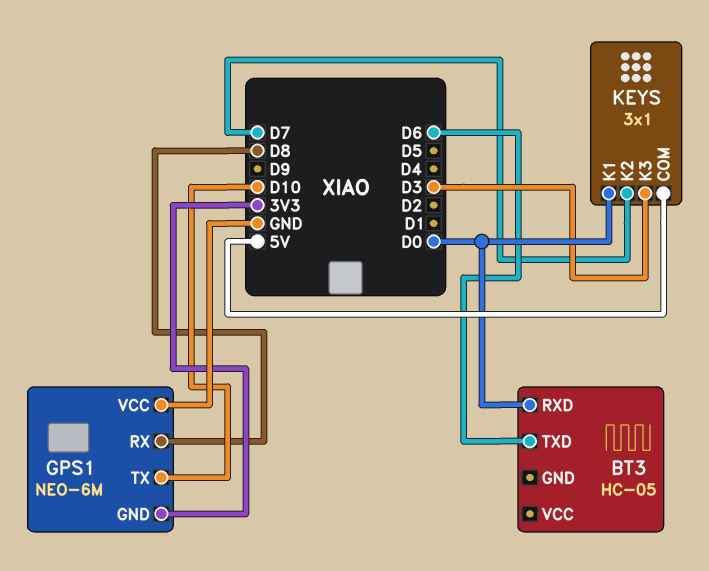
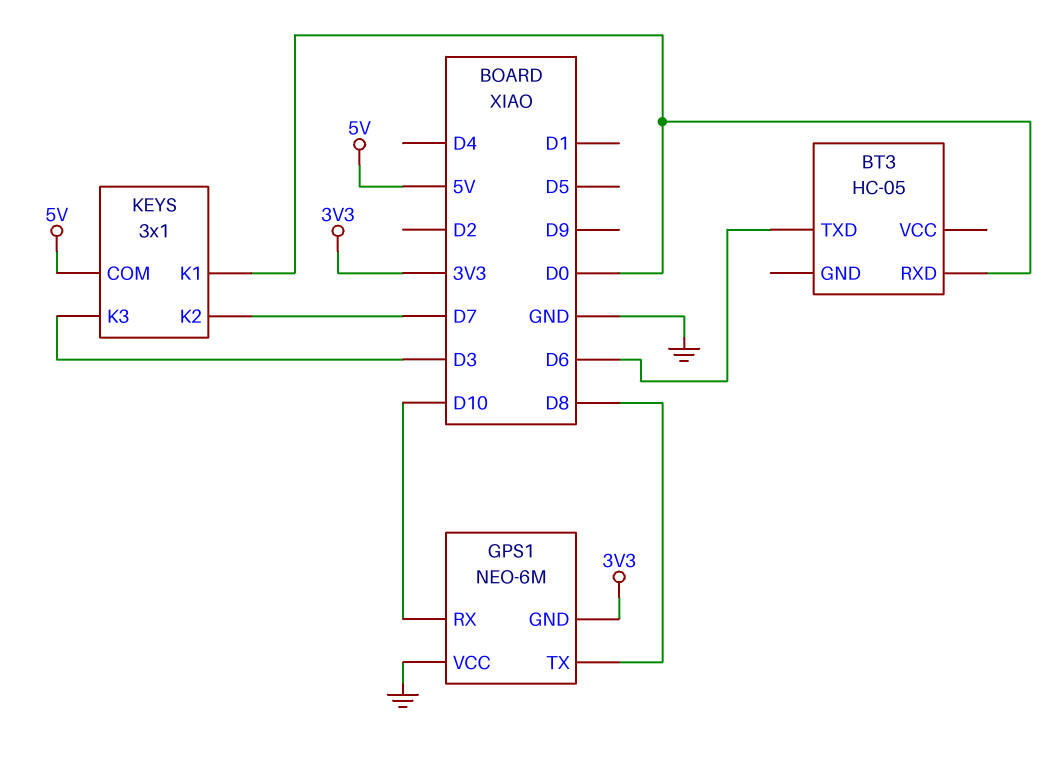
GPS1 pin RX: D8 -> D10
GPS1 pin TX: D10 -> D8

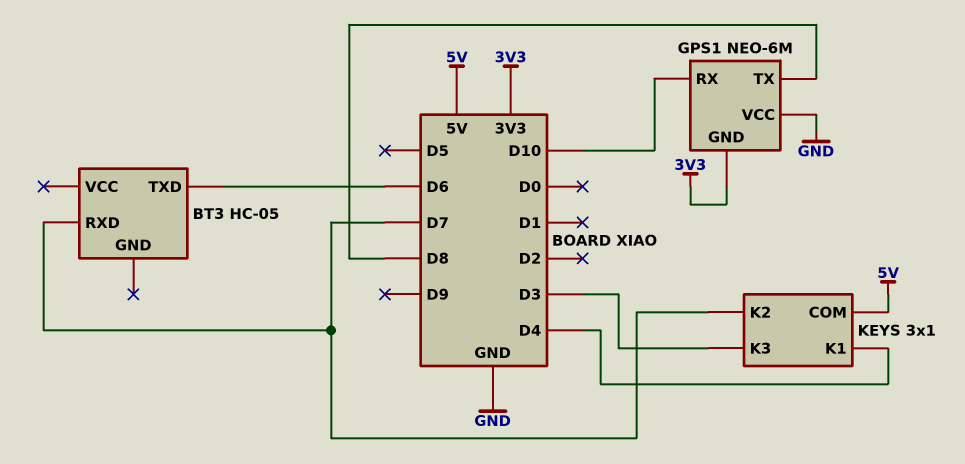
BT3 pin RXD: D0 -> D7
KEYS pin K1: D0 -> D4

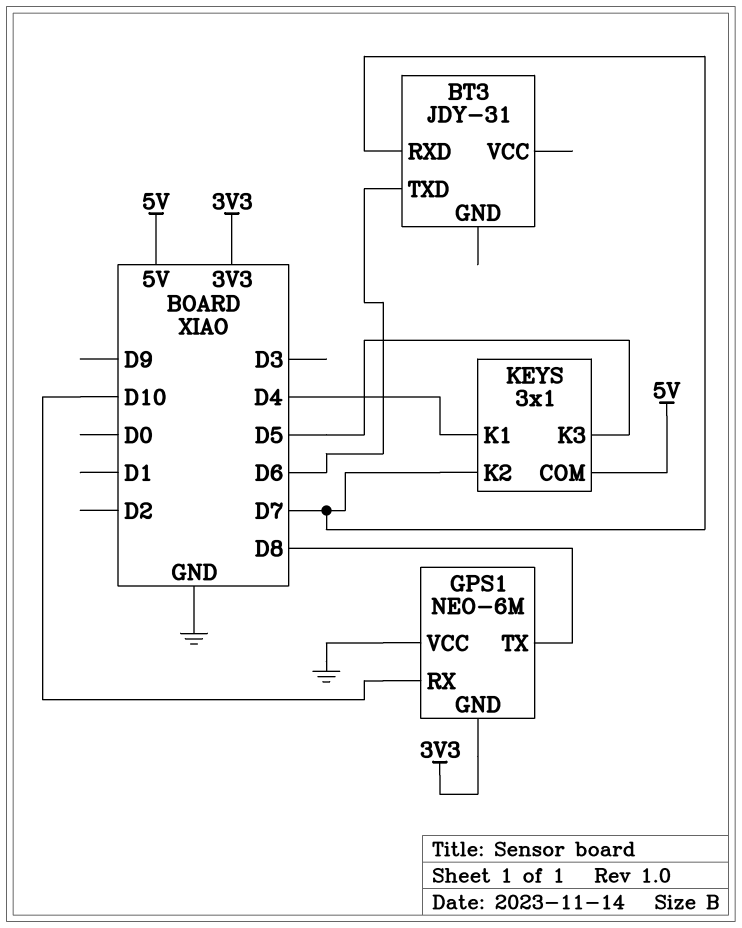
BT3: HC-05 -> JDY-31
KEYS pin K3: D3 -> D5

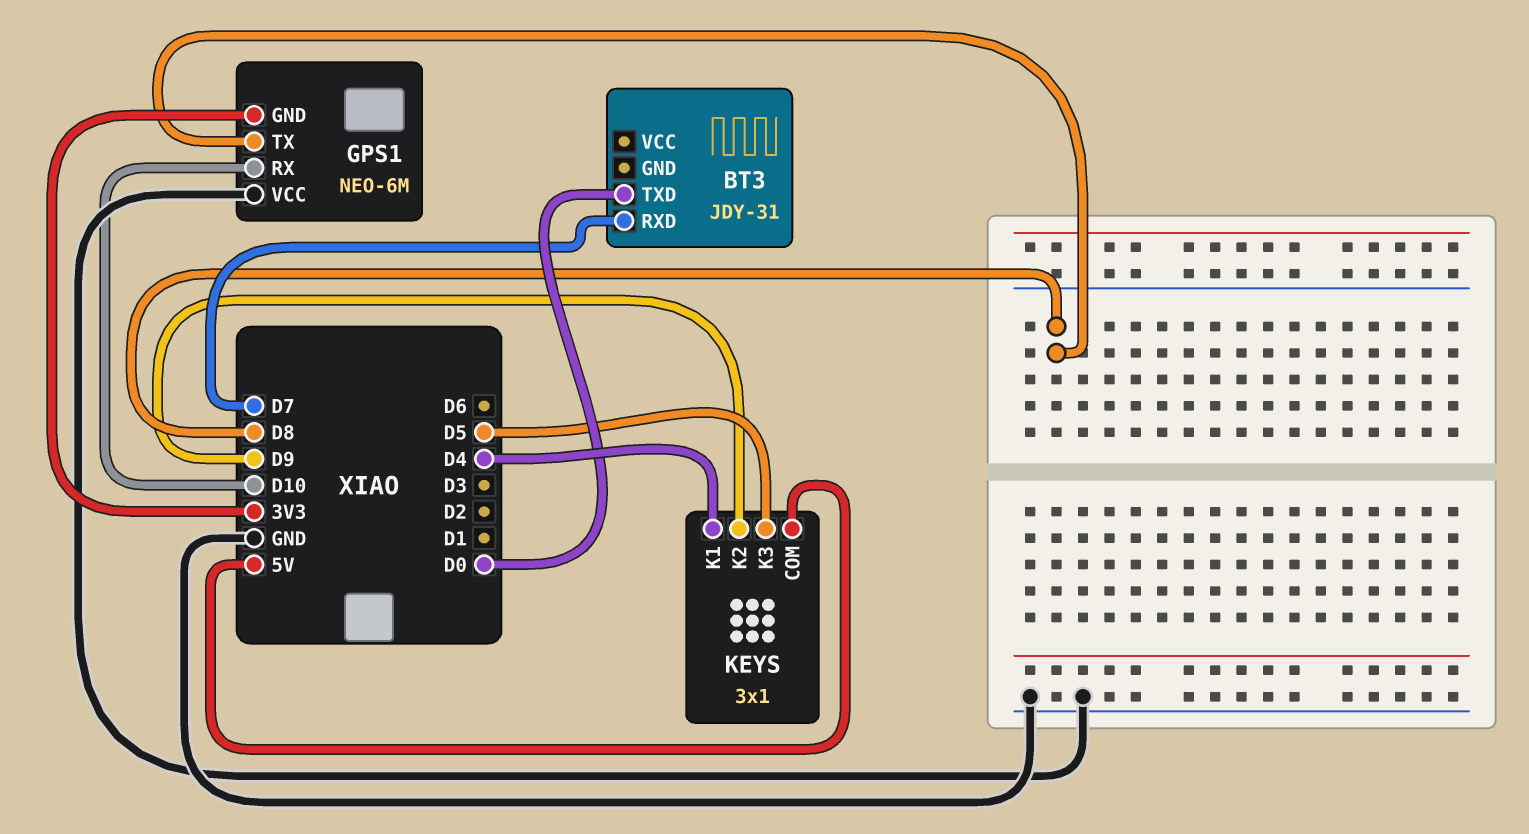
BT3 pin TXD: D6 -> D0
KEYS pin K2: D7 -> D9

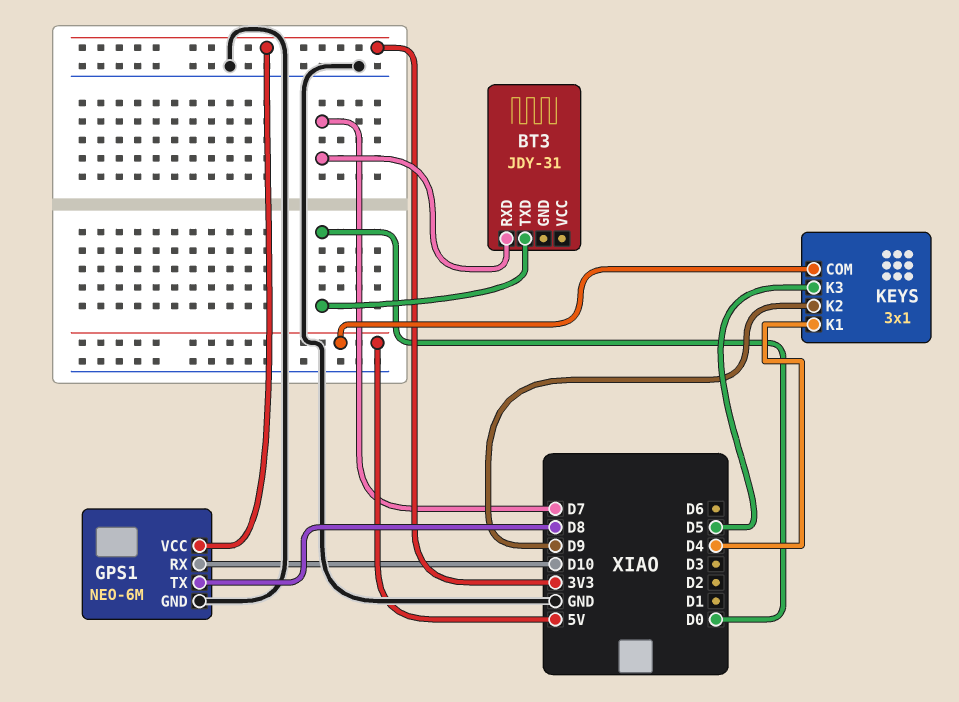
GPS1 pin GND: 3V3 -> GND
GPS1 pin VCC: GND -> 3V3

